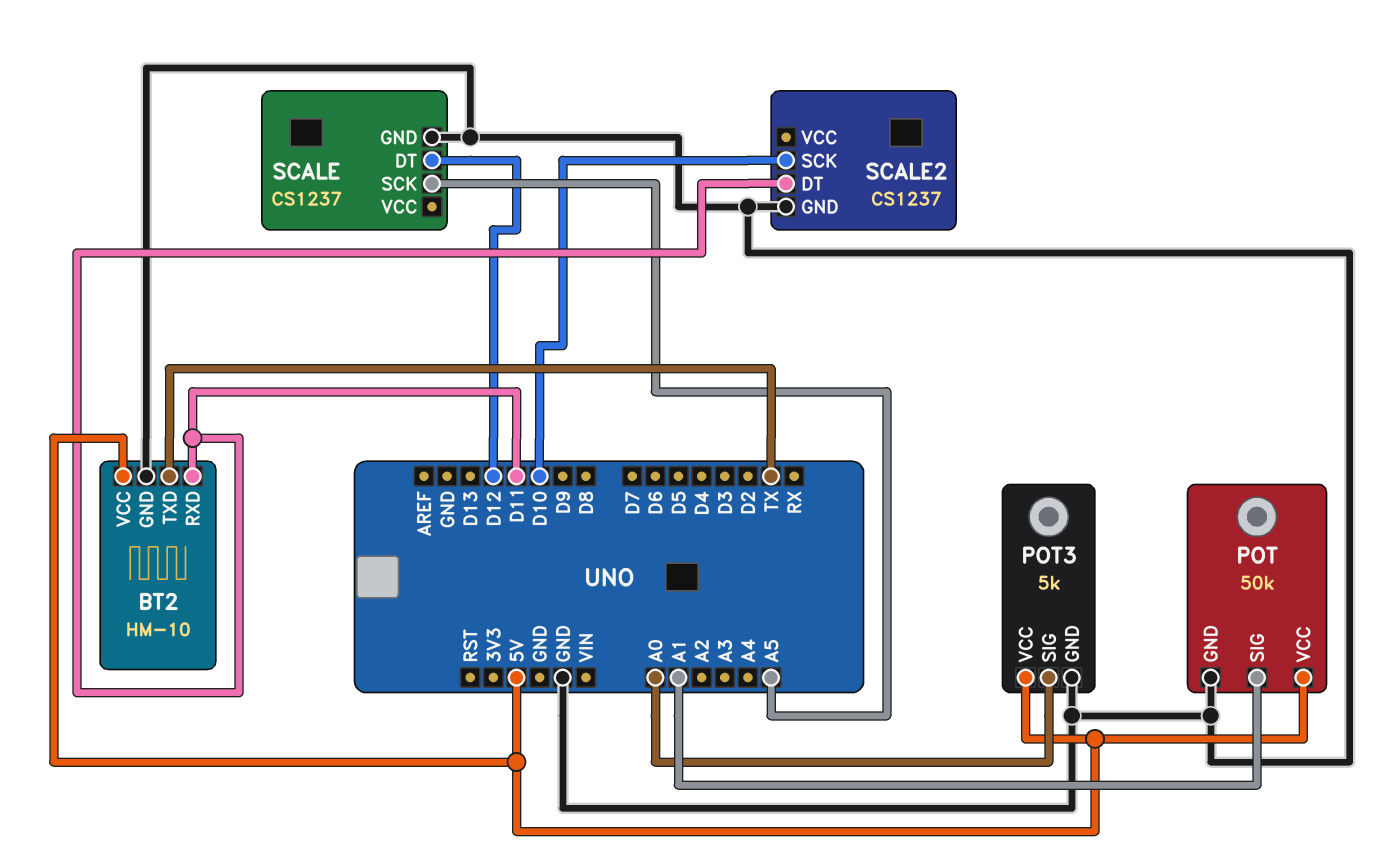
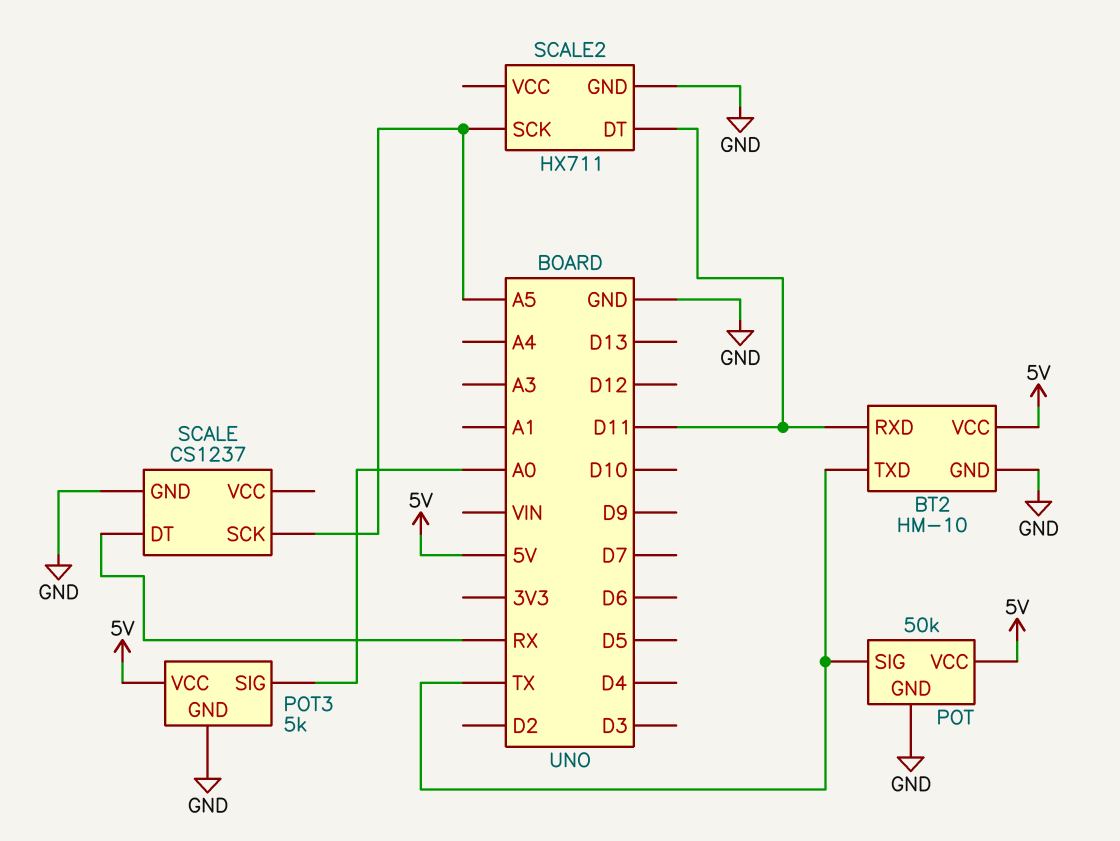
POT pin SIG: A1 -> TX
SCALE pin DT: D12 -> RX
SCALE2: CS1237 -> HX711
SCALE2 pin SCK: D10 -> A5

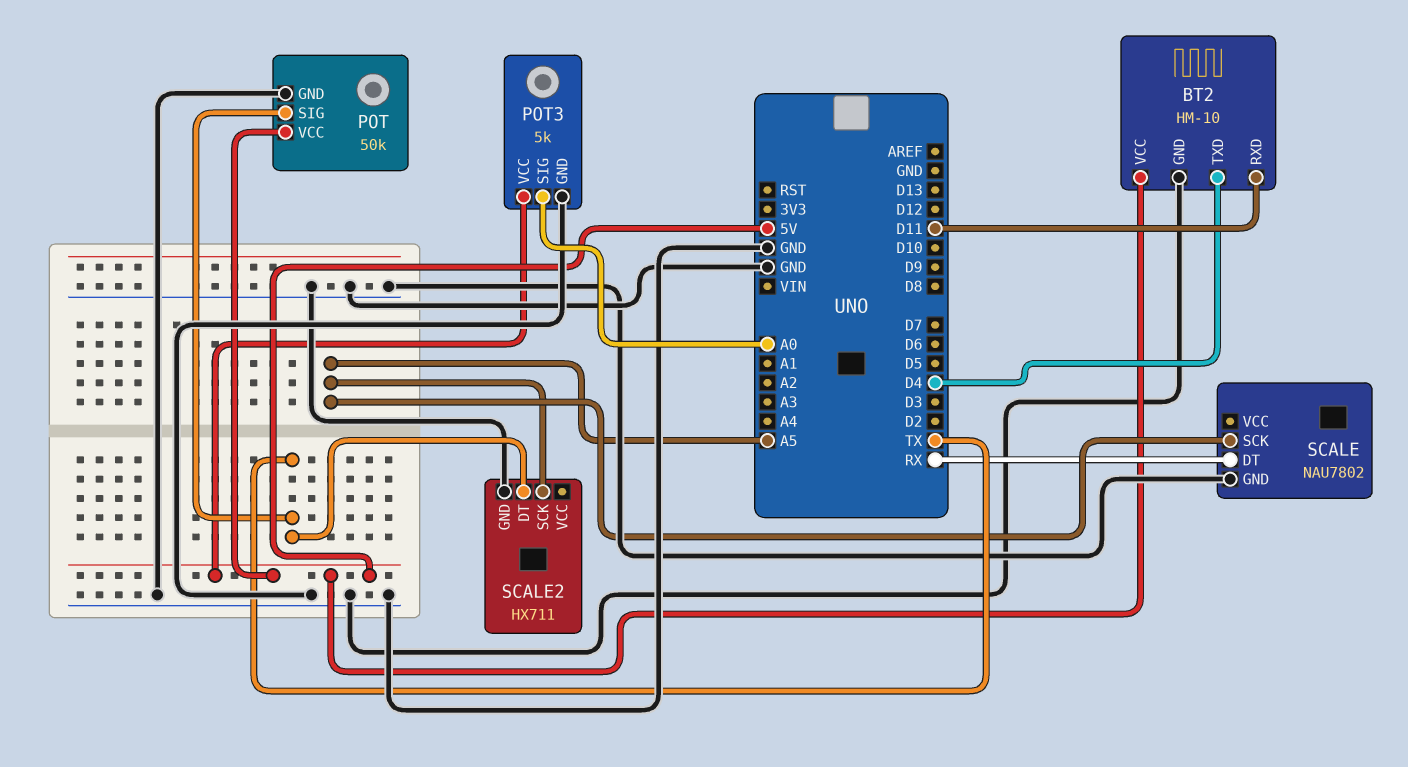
BT2 pin TXD: TX -> D4
SCALE: CS1237 -> NAU7802
SCALE2 pin DT: D11 -> TX

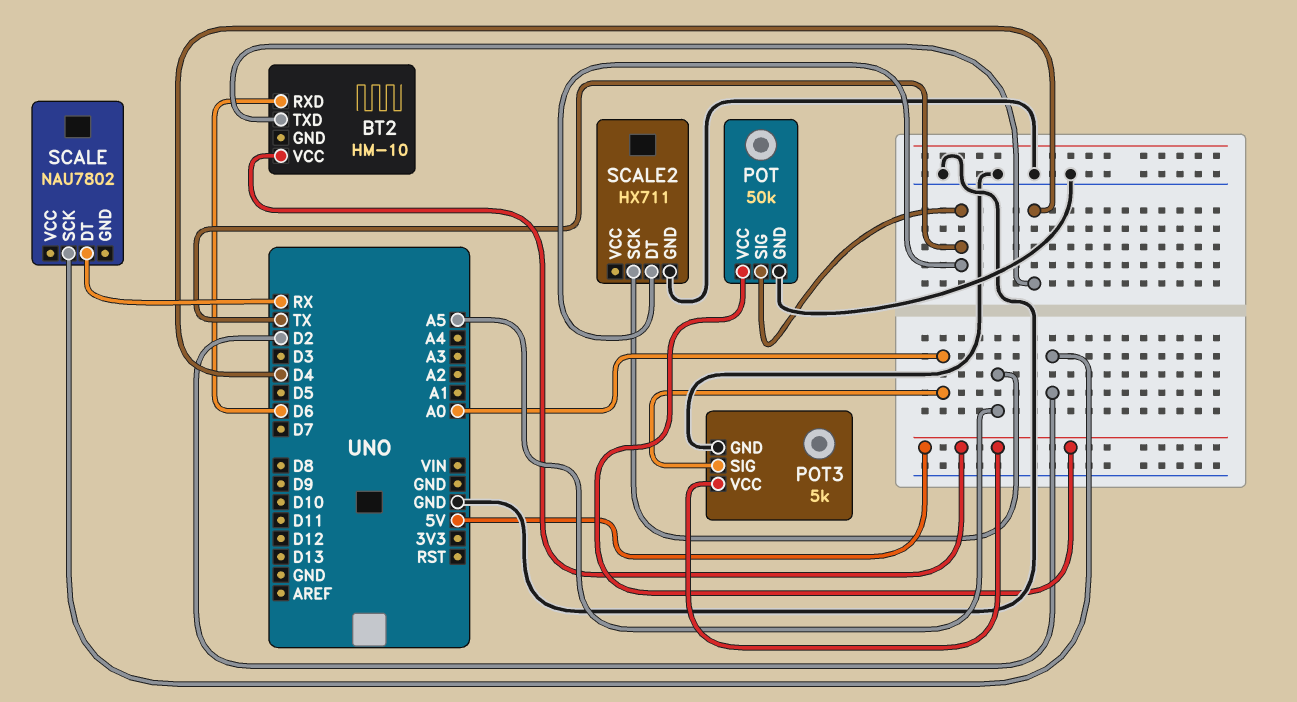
BT2 pin GND: GND -> none
BT2 pin RXD: D11 -> D6
SCALE pin GND: GND -> none
SCALE pin SCK: A5 -> D2

